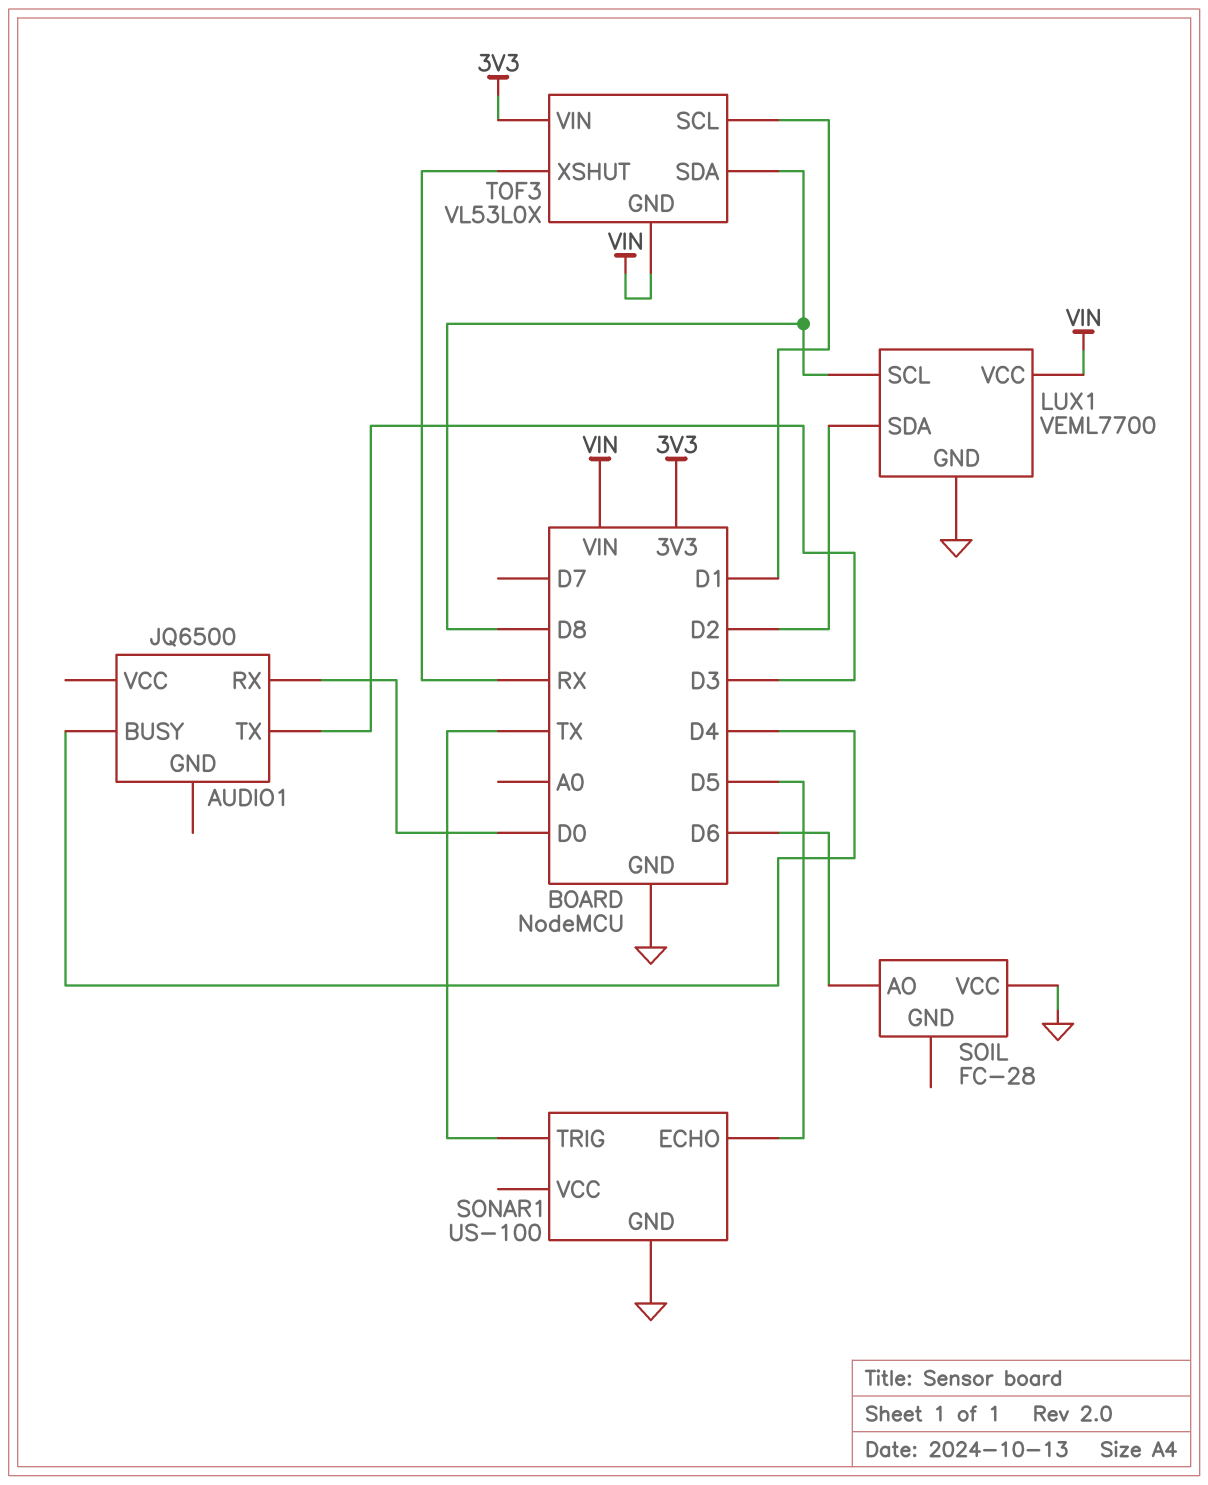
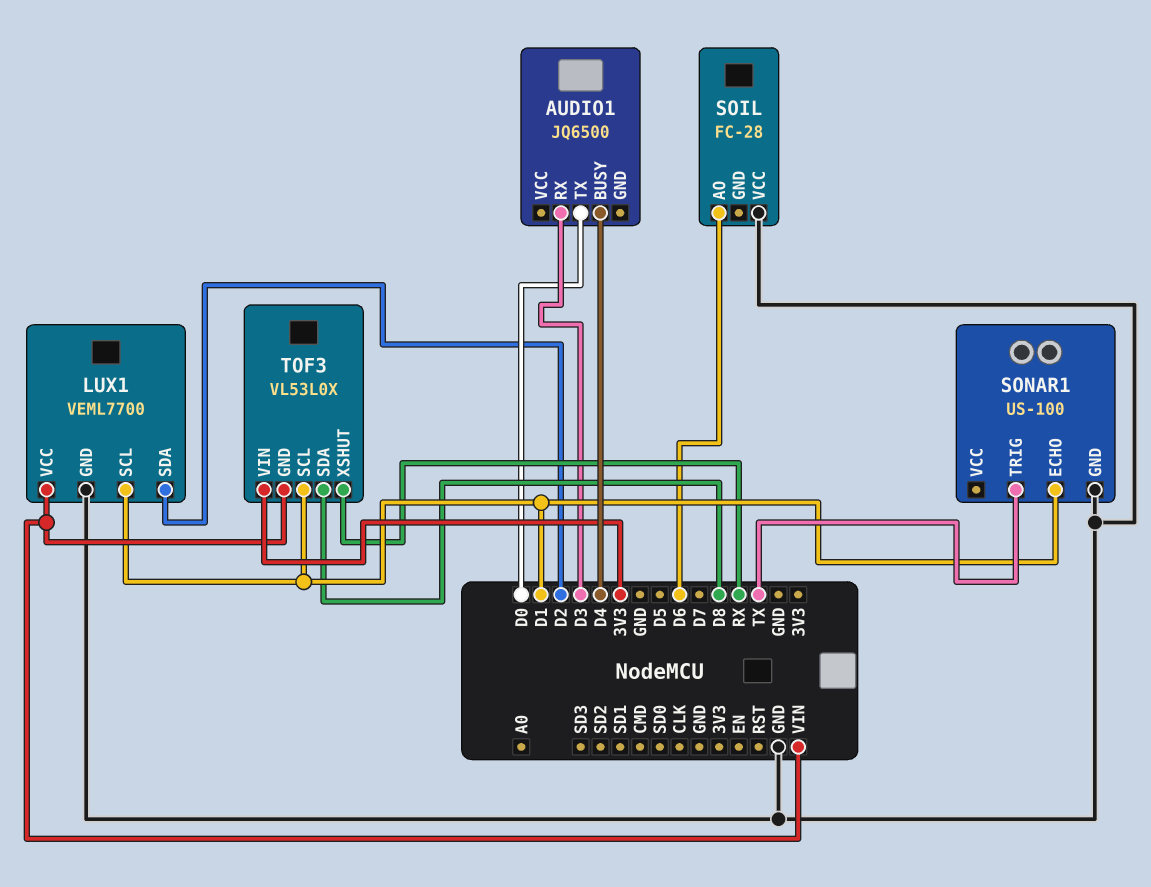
AUDIO1 pin RX: D0 -> D3
AUDIO1 pin TX: D3 -> D0
LUX1 pin SCL: D8 -> D1
SONAR1 pin ECHO: D5 -> D1

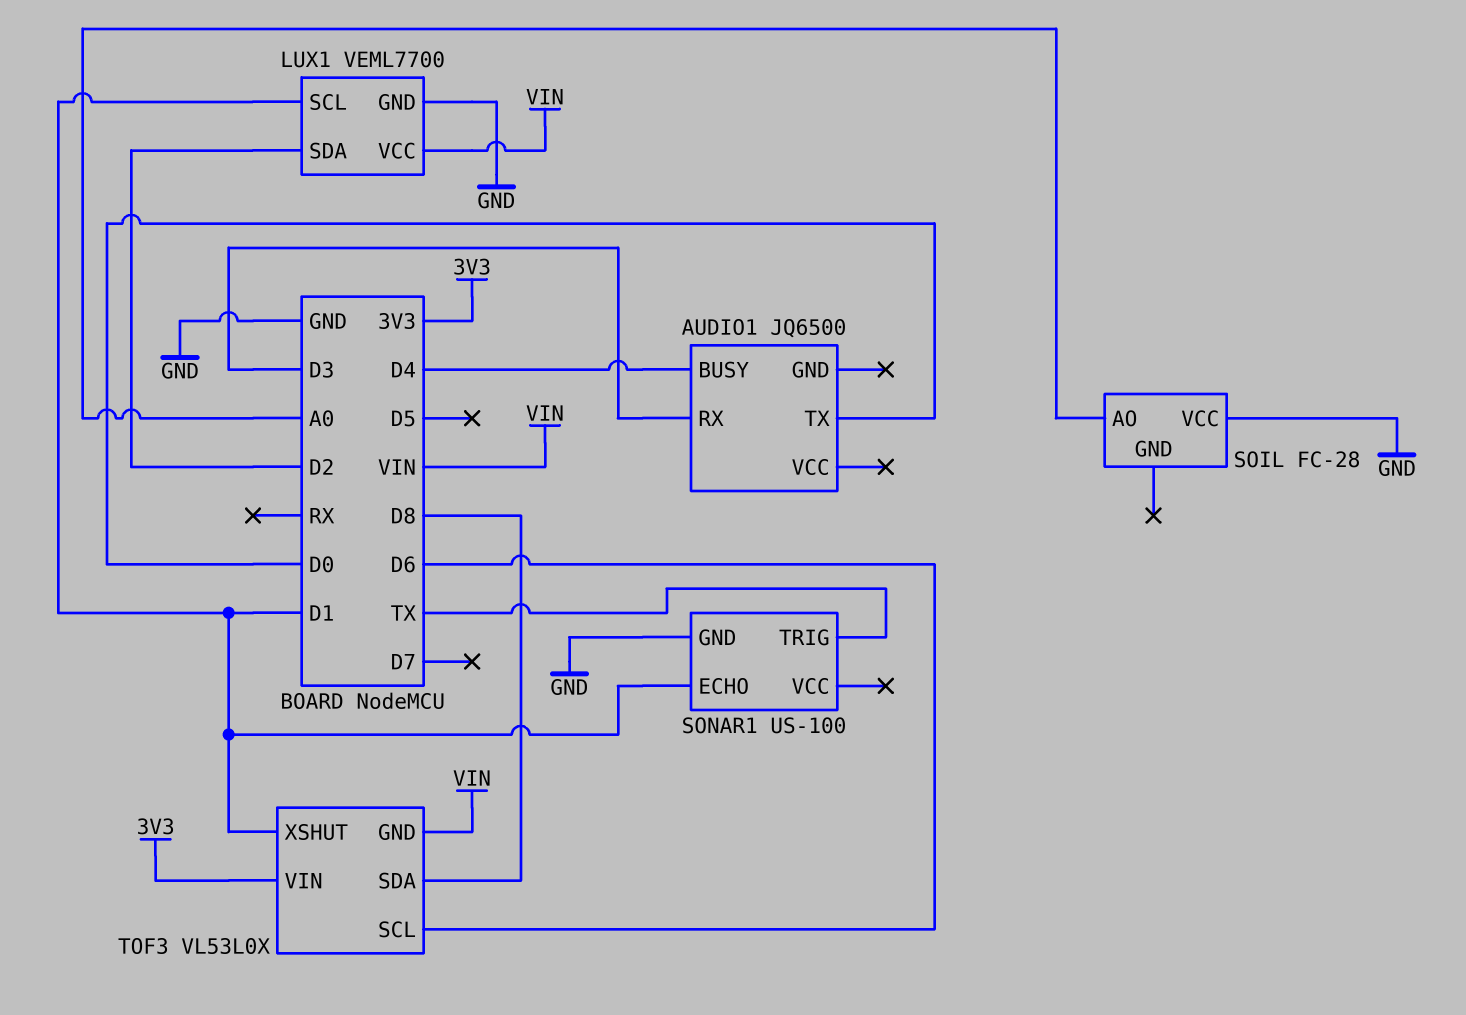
SOIL pin AO: D6 -> A0
TOF3 pin SCL: D1 -> D6
TOF3 pin XSHUT: RX -> D1

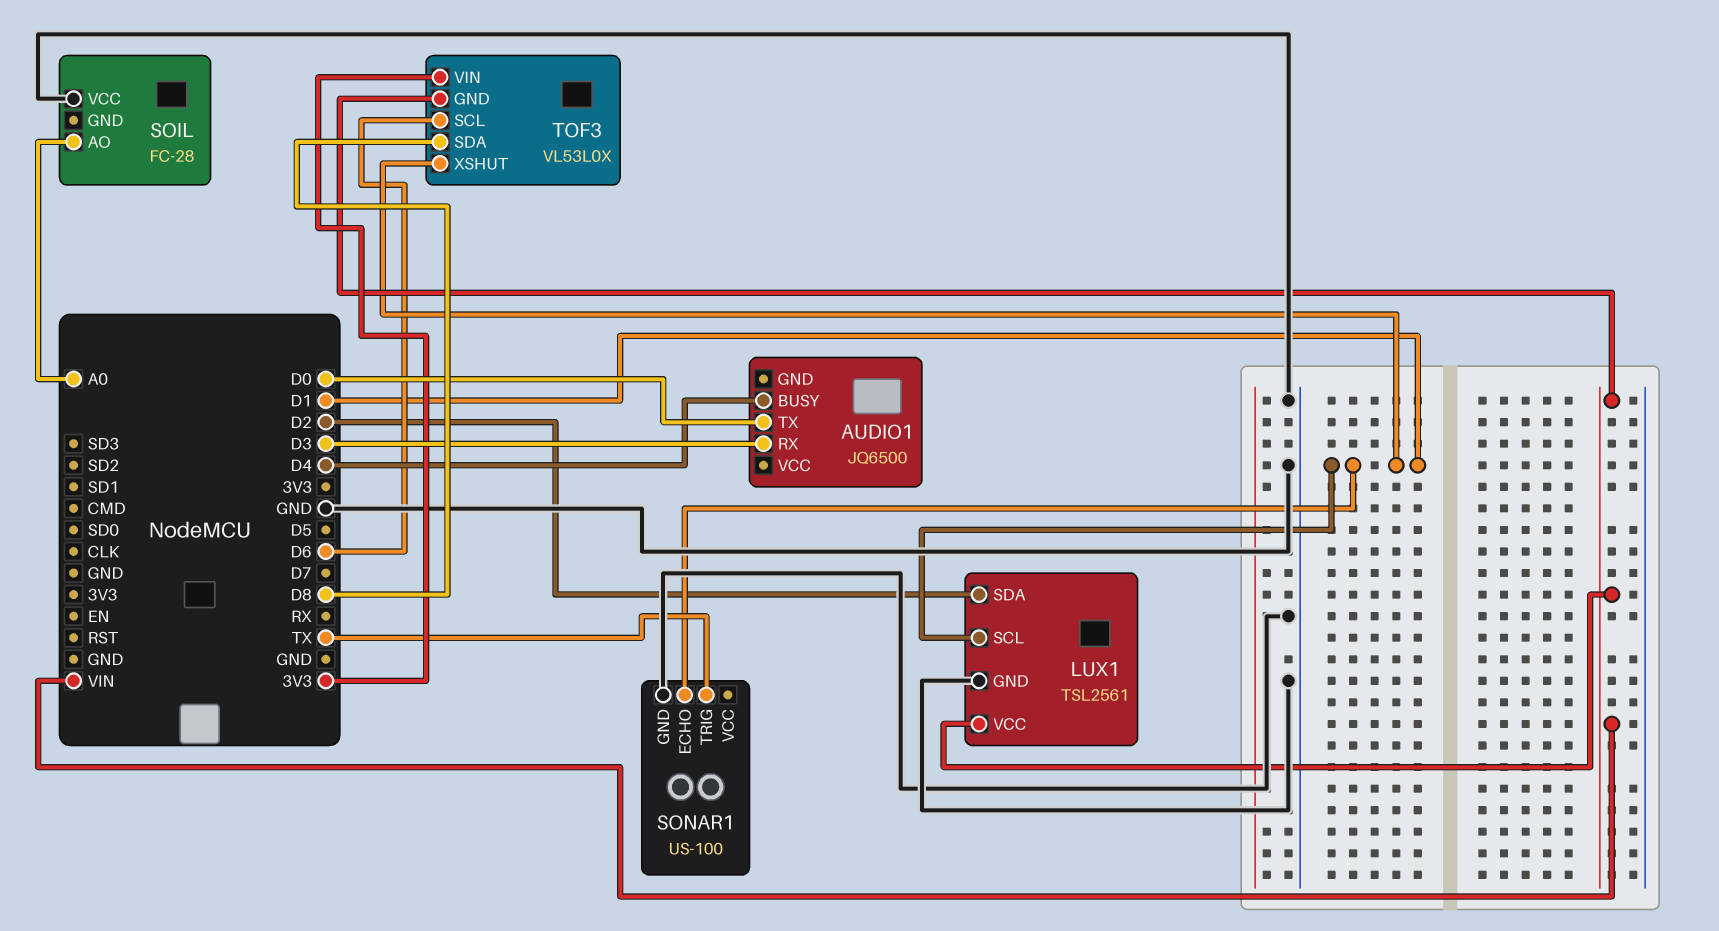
LUX1: VEML7700 -> TSL2561

